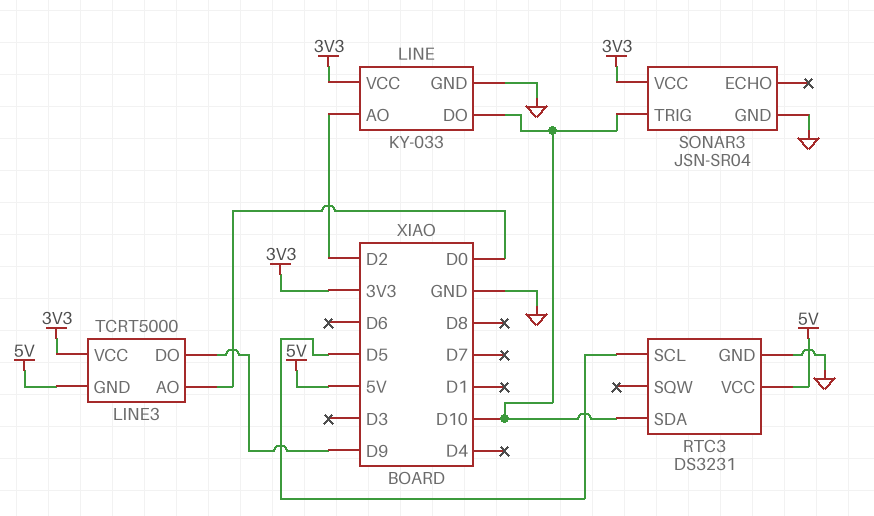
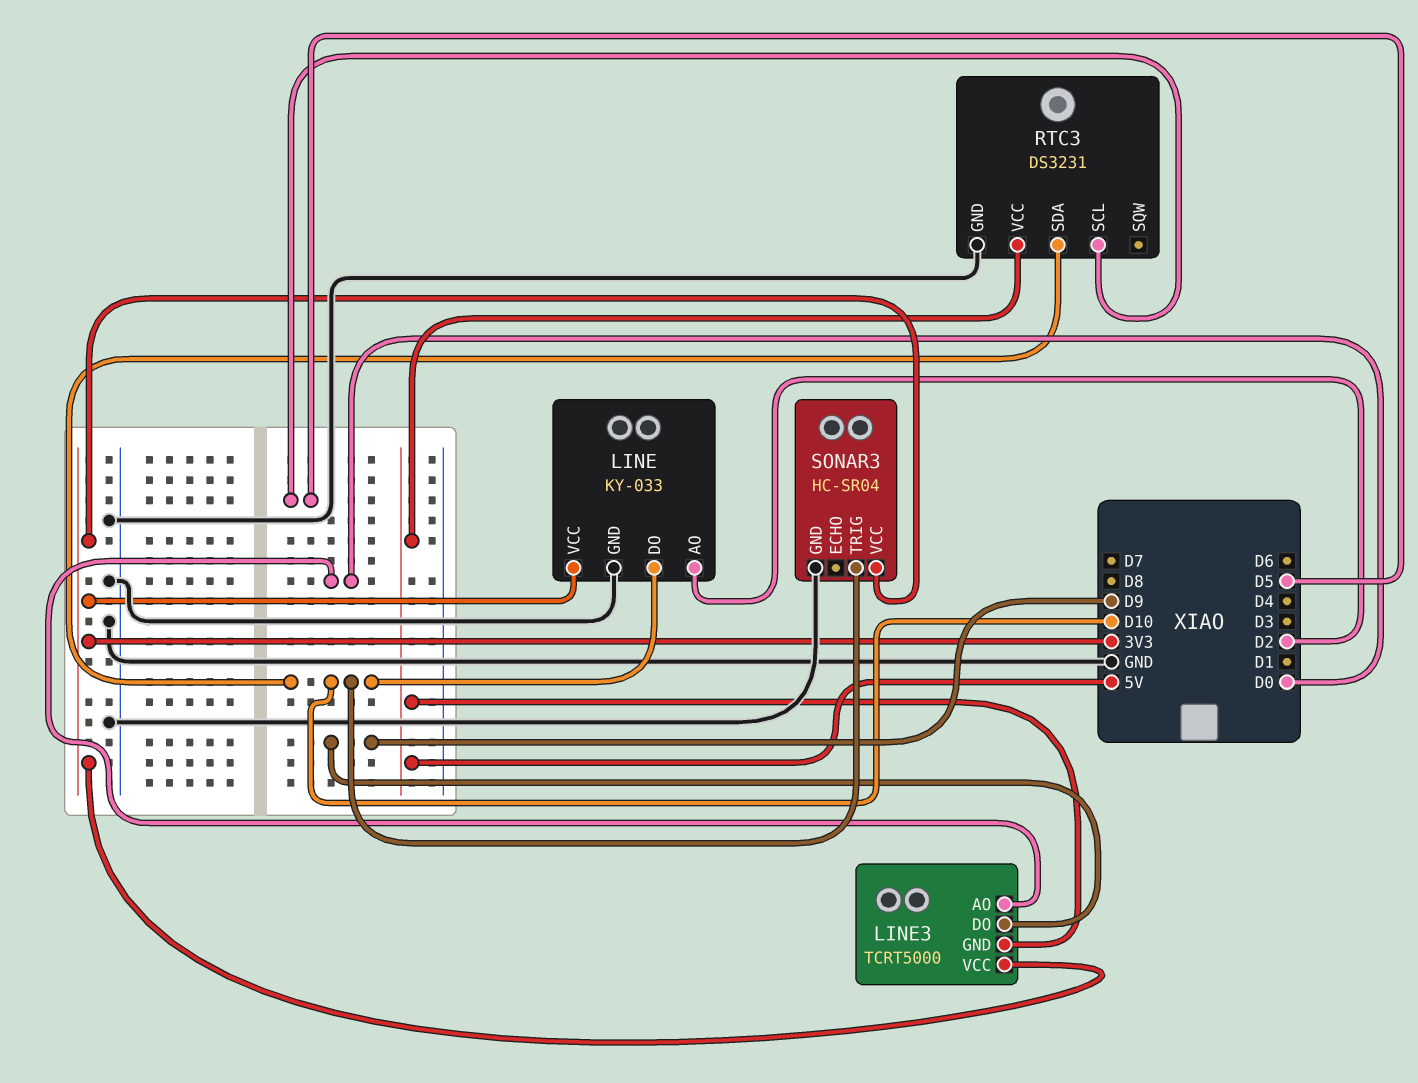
SONAR3: JSN-SR04 -> HC-SR04

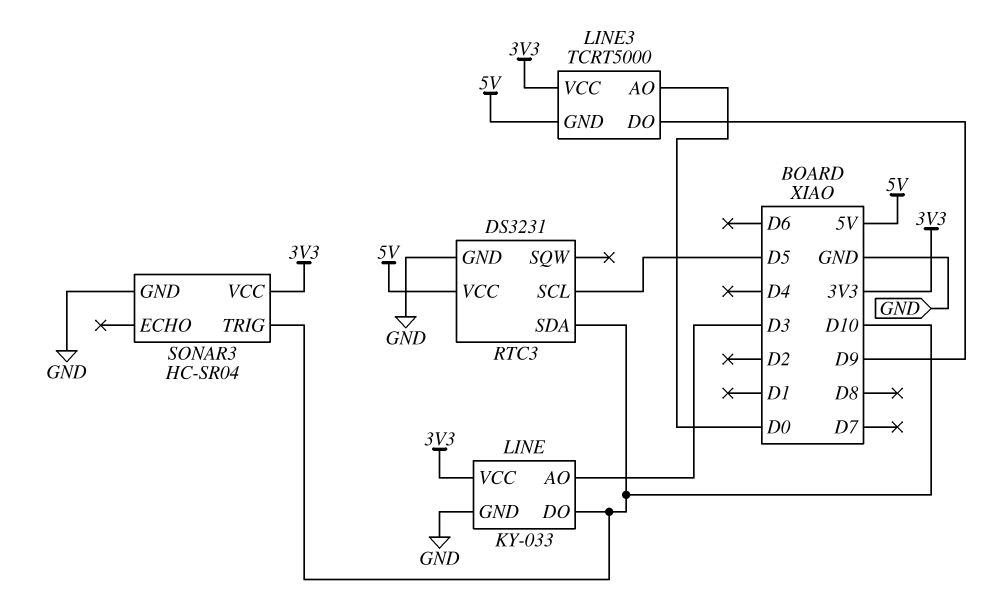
LINE pin AO: D2 -> D3

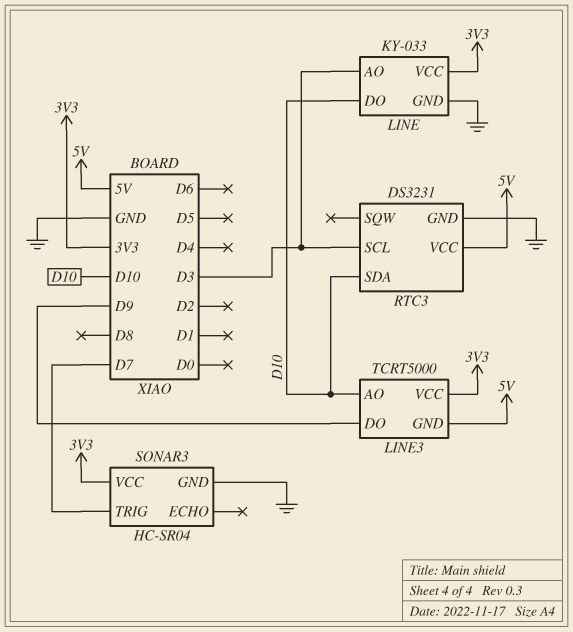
LINE3 pin AO: D0 -> D10
RTC3 pin SCL: D5 -> D3
SONAR3 pin TRIG: D10 -> D7

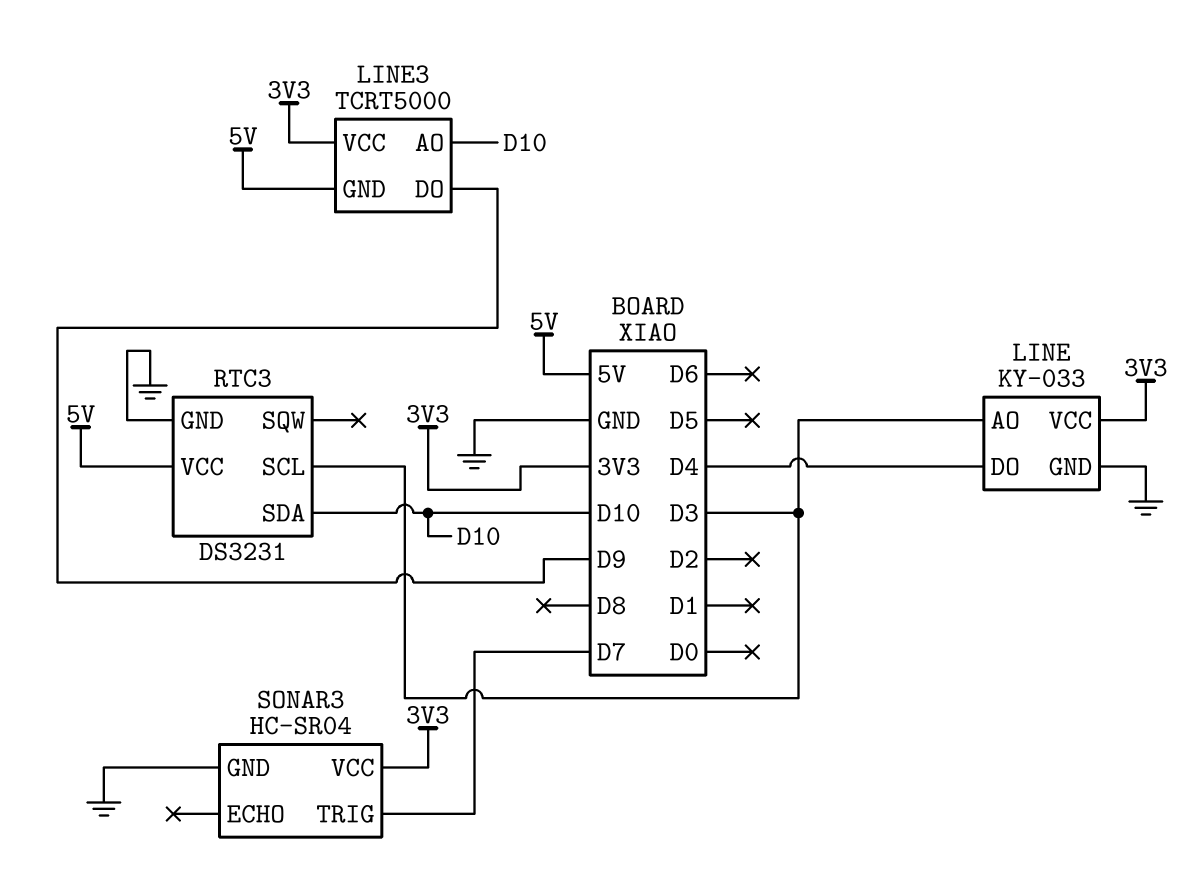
LINE pin DO: D10 -> D4

